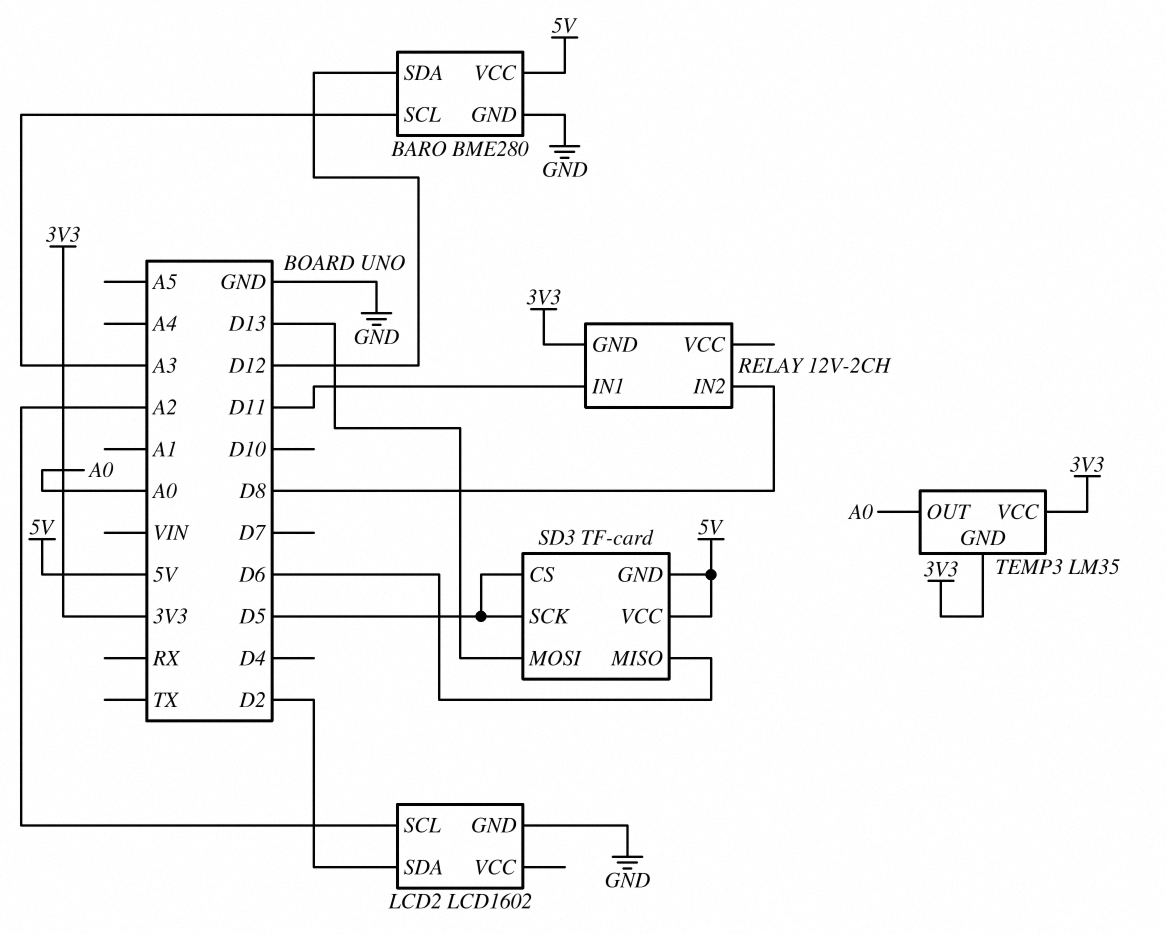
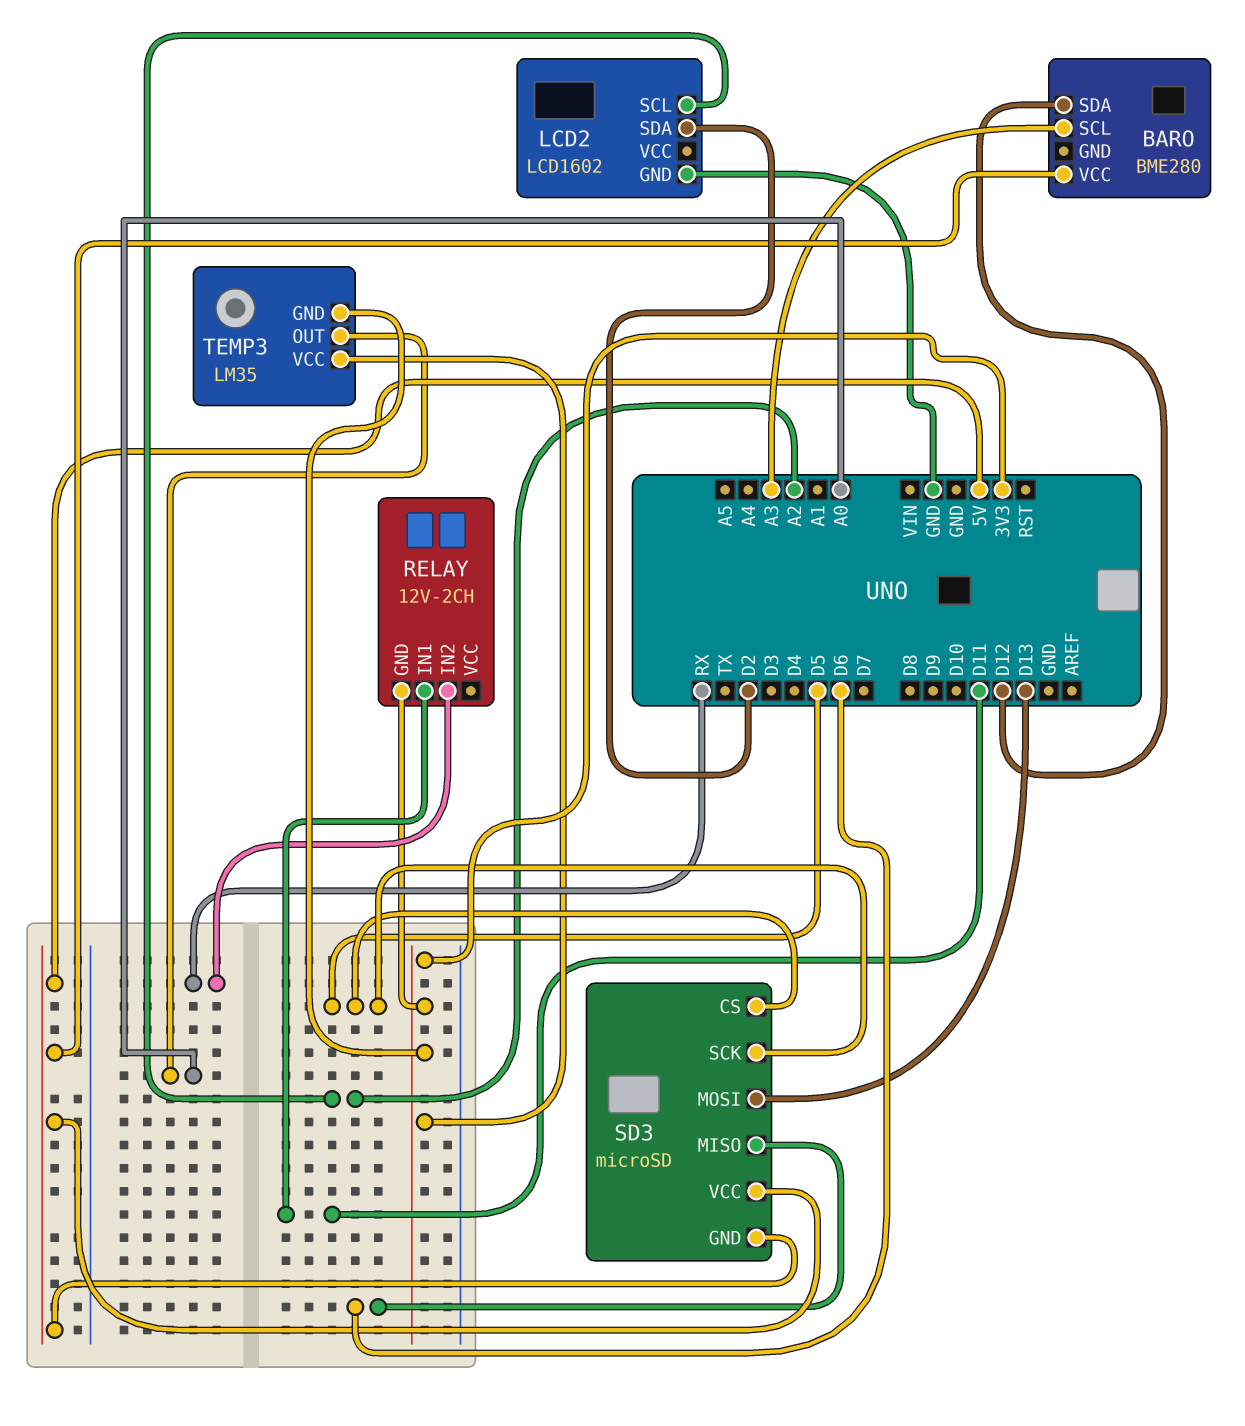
BARO pin GND: GND -> none
RELAY pin IN2: D8 -> RX
SD3: TF-card -> microSD

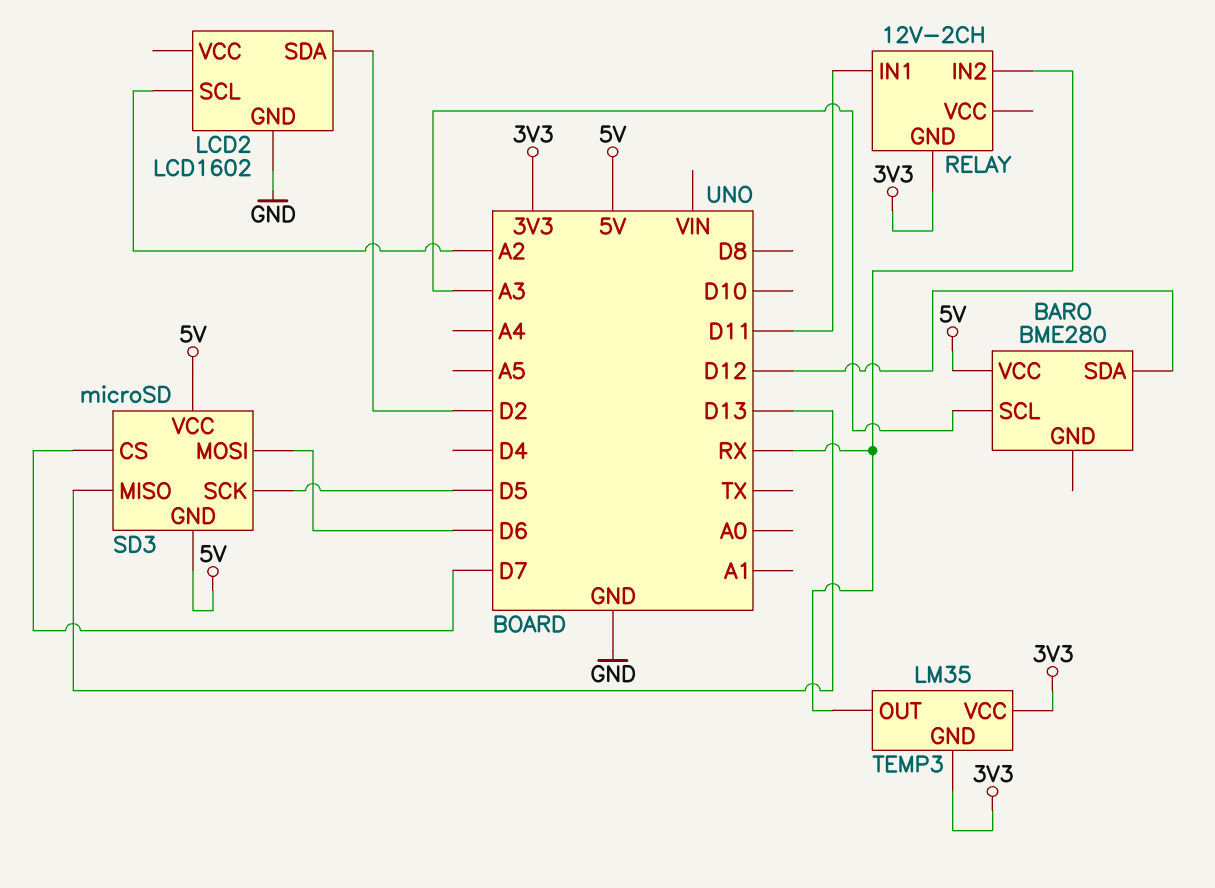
SD3 pin CS: D5 -> D7
SD3 pin MISO: D6 -> D13
SD3 pin MOSI: D13 -> D6
TEMP3 pin OUT: A0 -> RX

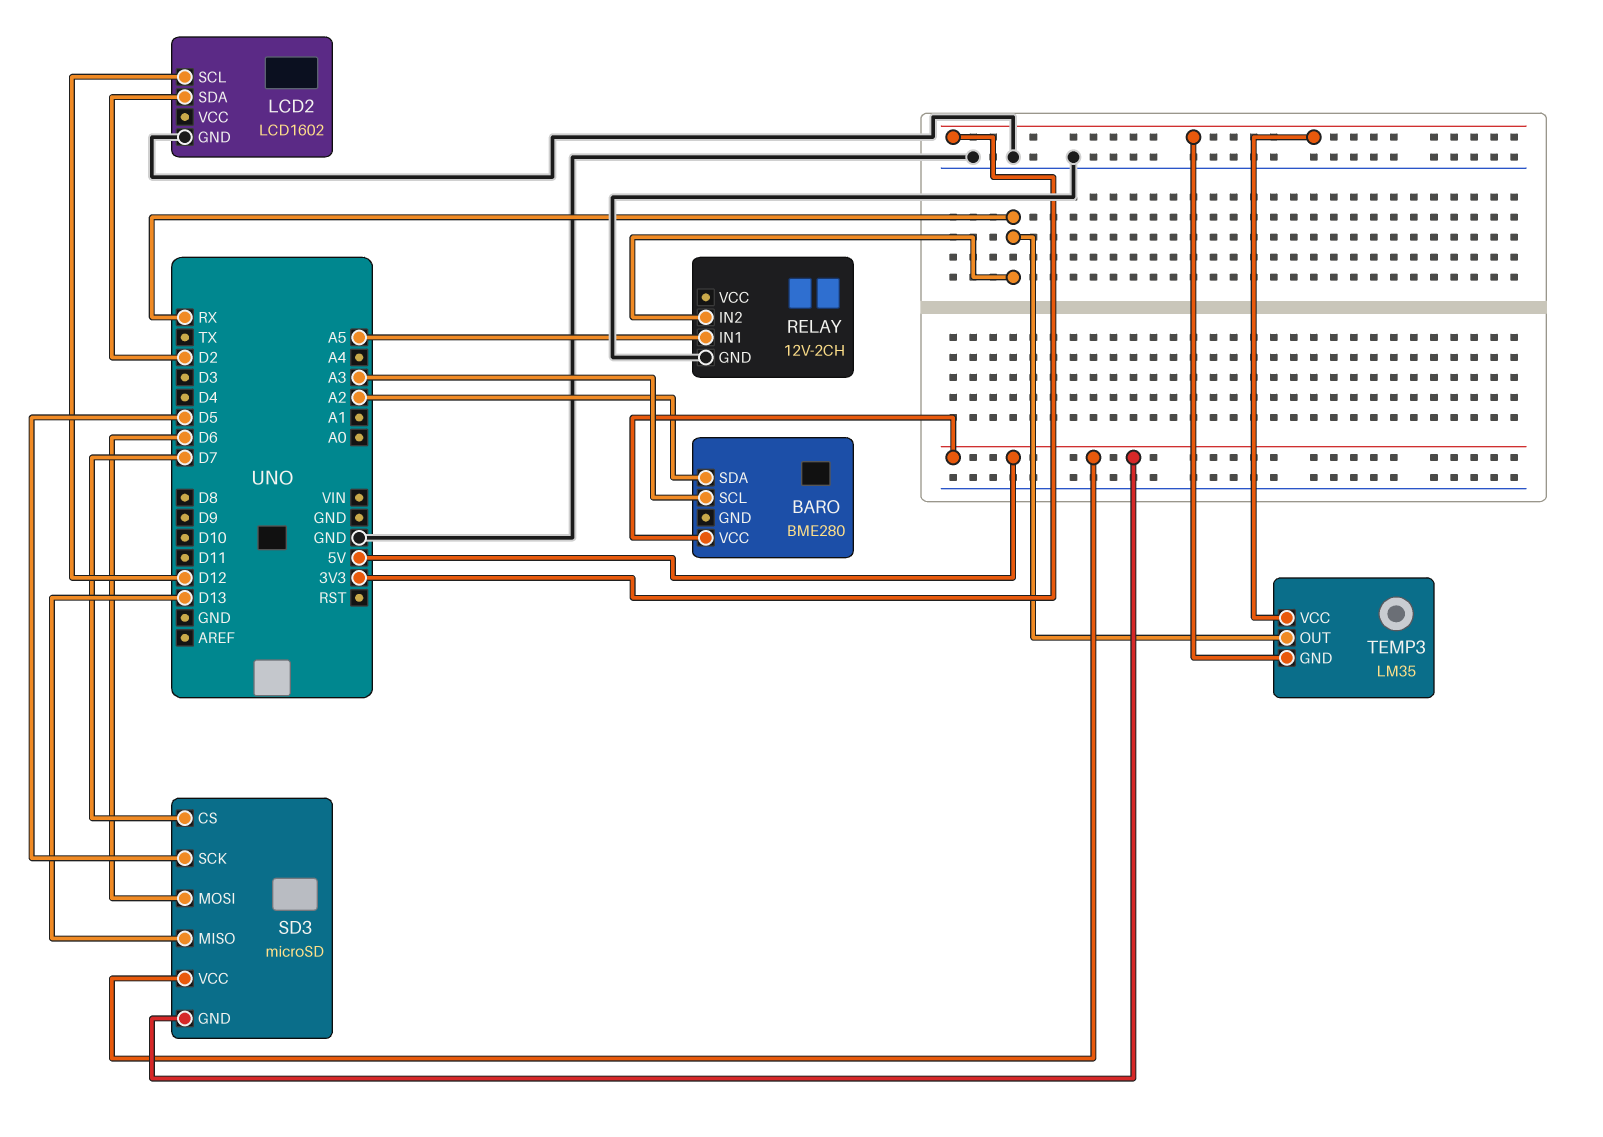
BARO pin SDA: D12 -> A2
LCD2 pin SCL: A2 -> D12
RELAY pin GND: 3V3 -> GND
RELAY pin IN1: D11 -> A5

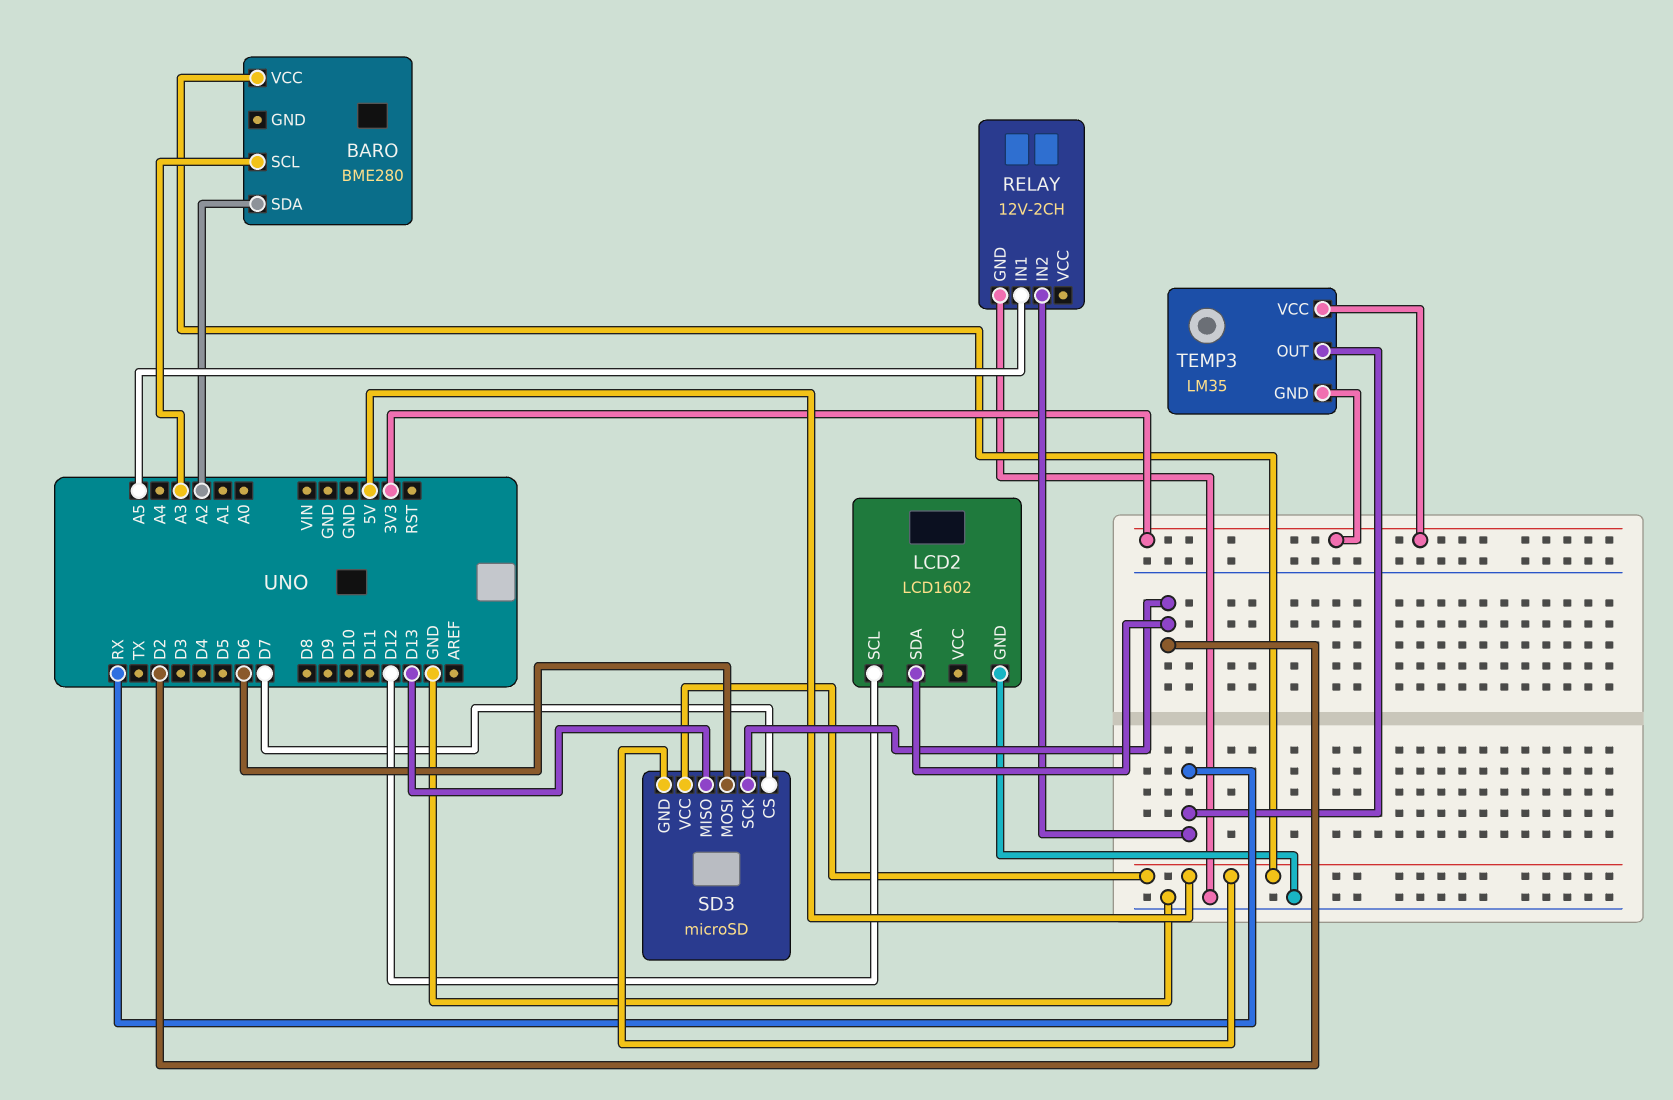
SD3 pin SCK: D5 -> D2

